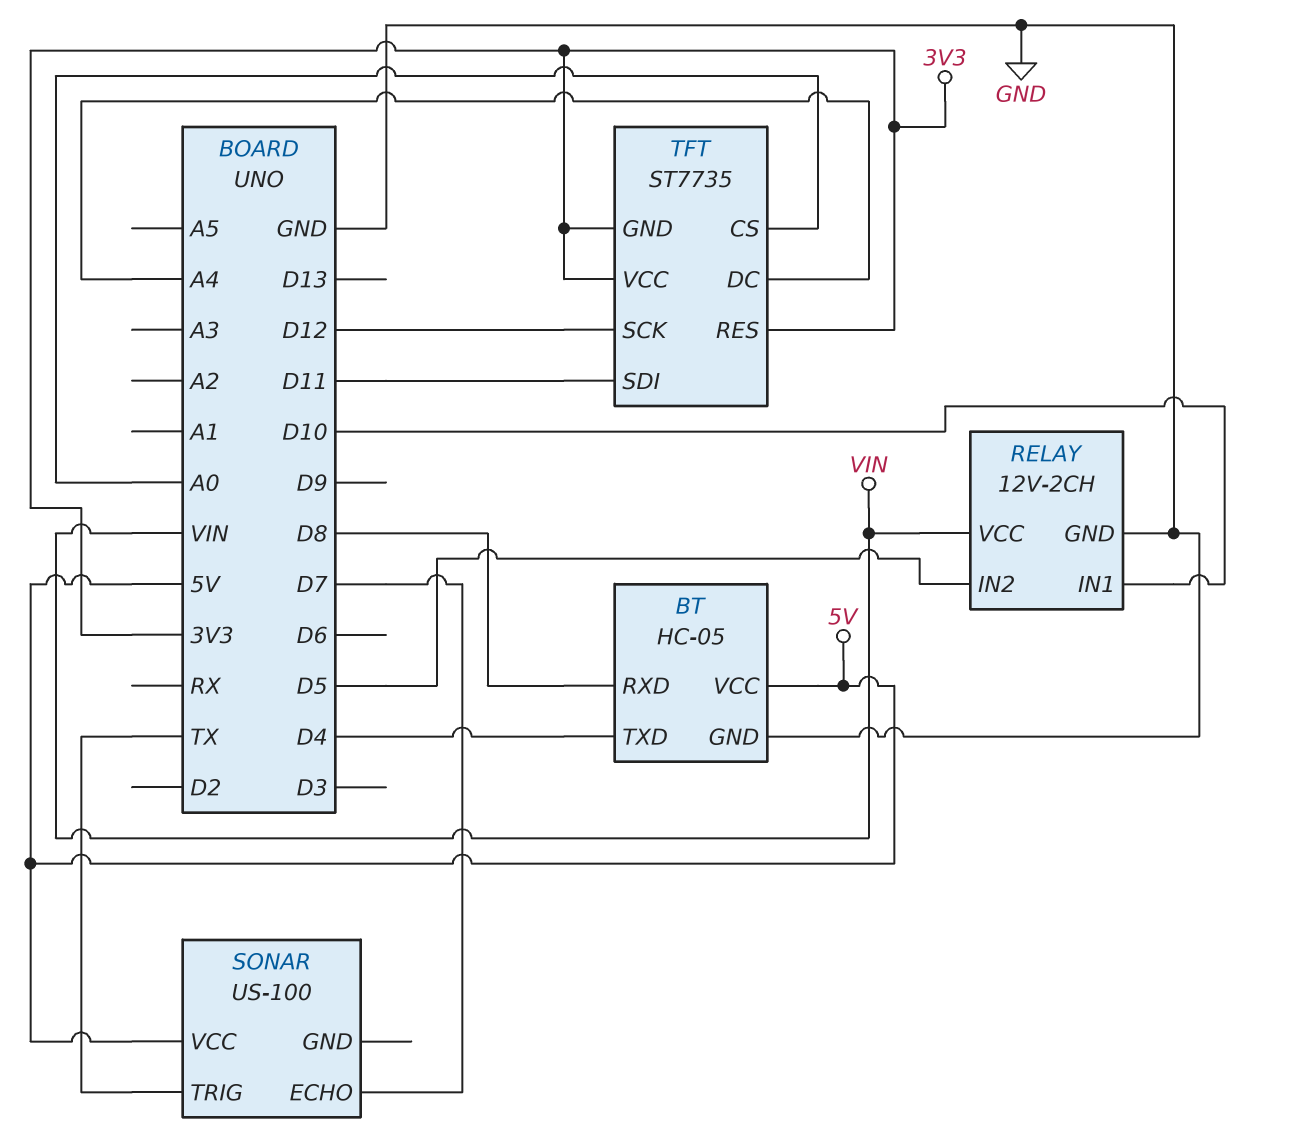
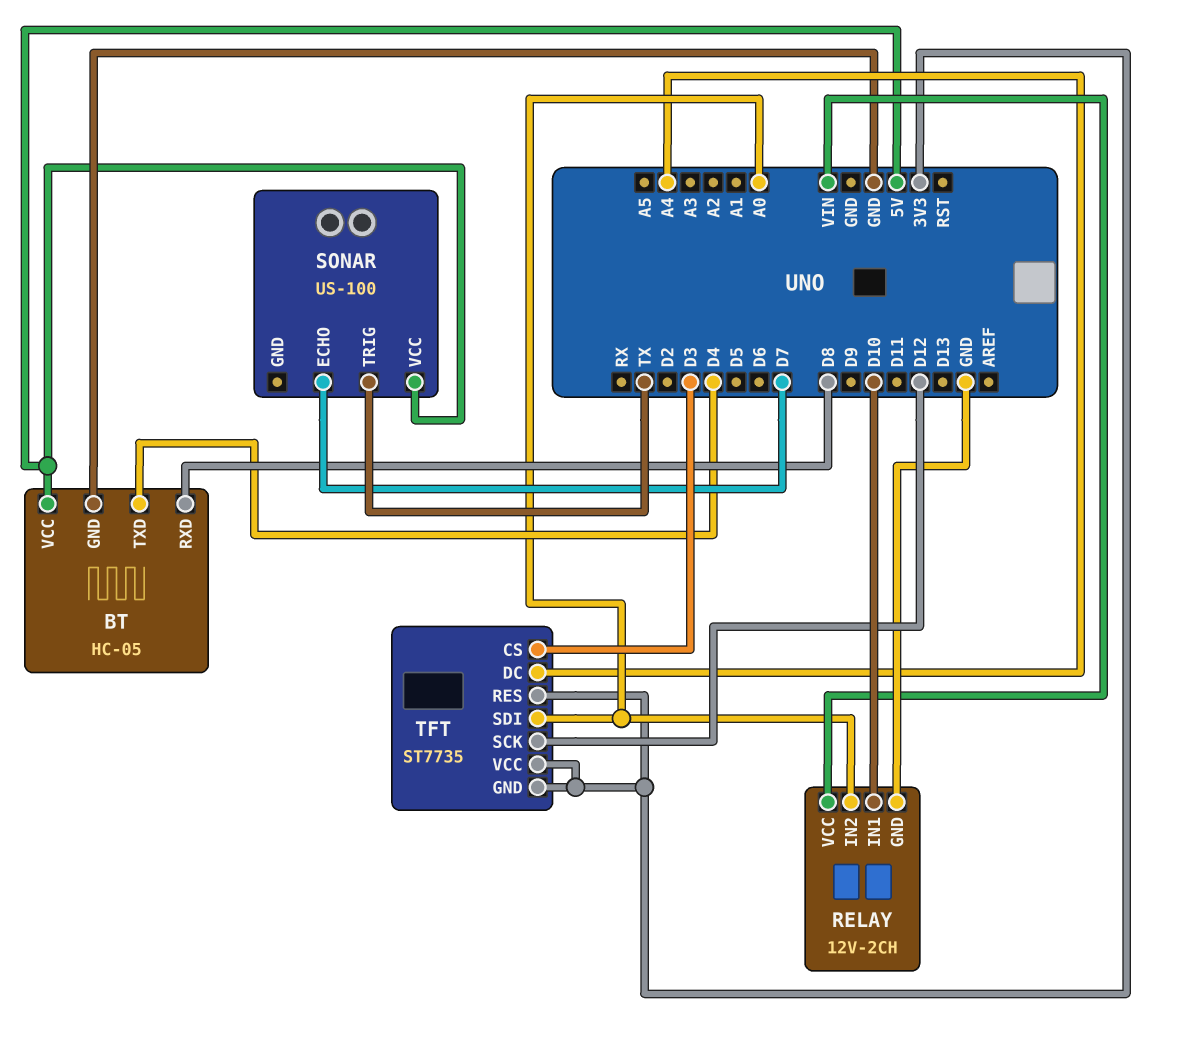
RELAY pin IN2: D5 -> A0
TFT pin CS: A0 -> D3
TFT pin SDI: D11 -> A0

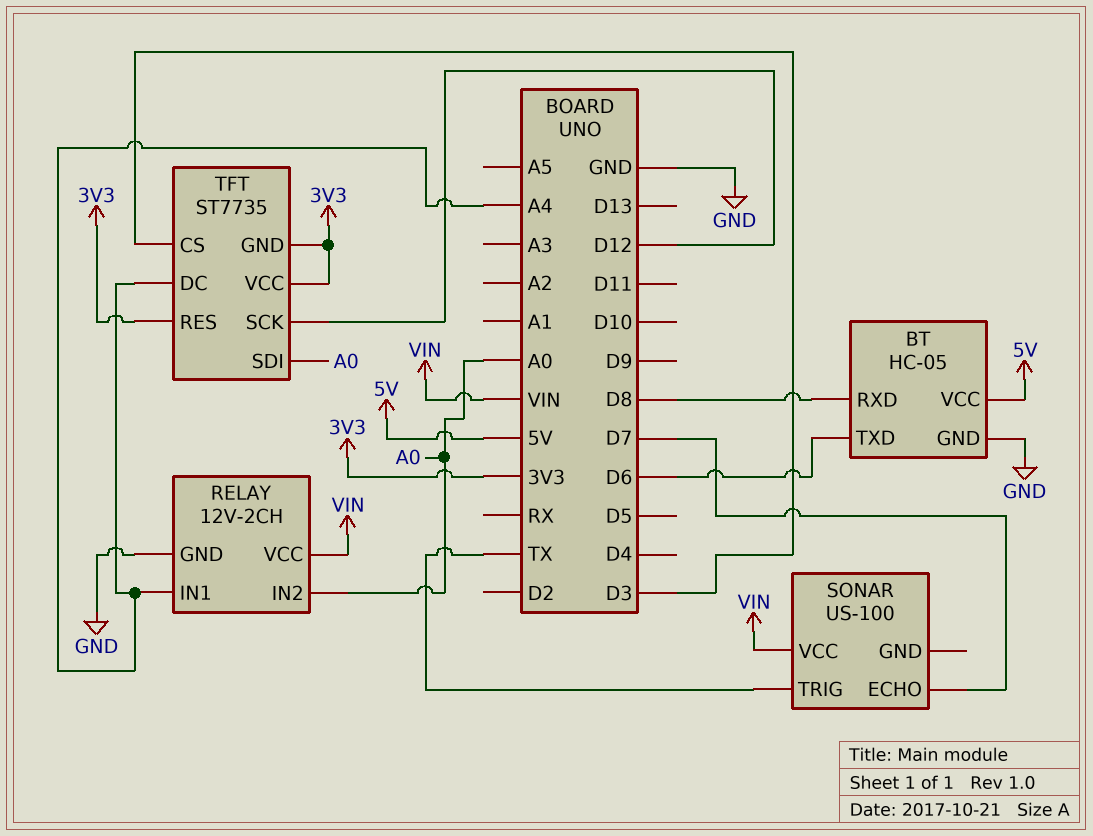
BT pin TXD: D4 -> D6
RELAY pin IN1: D10 -> A4
SONAR pin VCC: 5V -> VIN

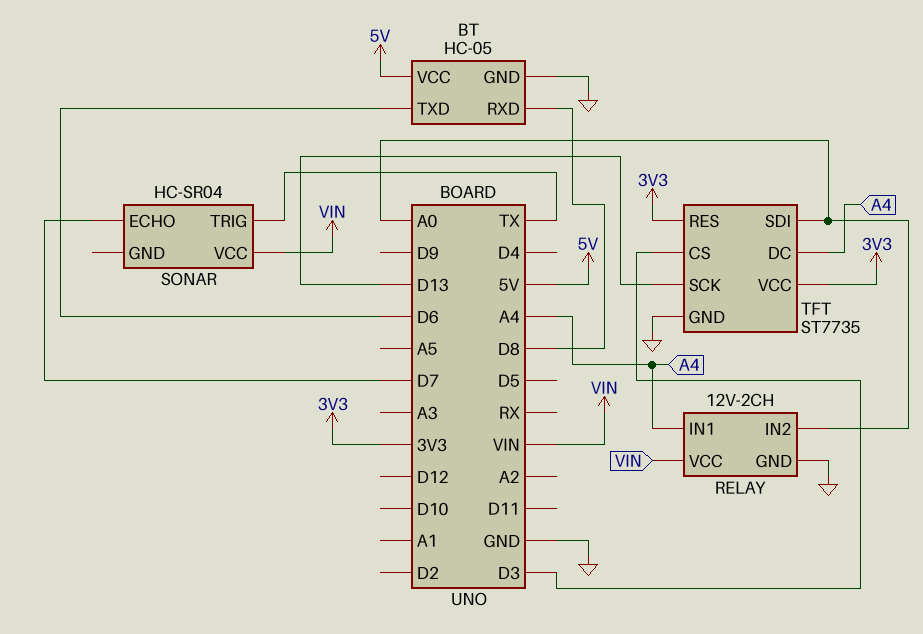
SONAR: US-100 -> HC-SR04
TFT pin GND: 3V3 -> GND
TFT pin SCK: D12 -> D13

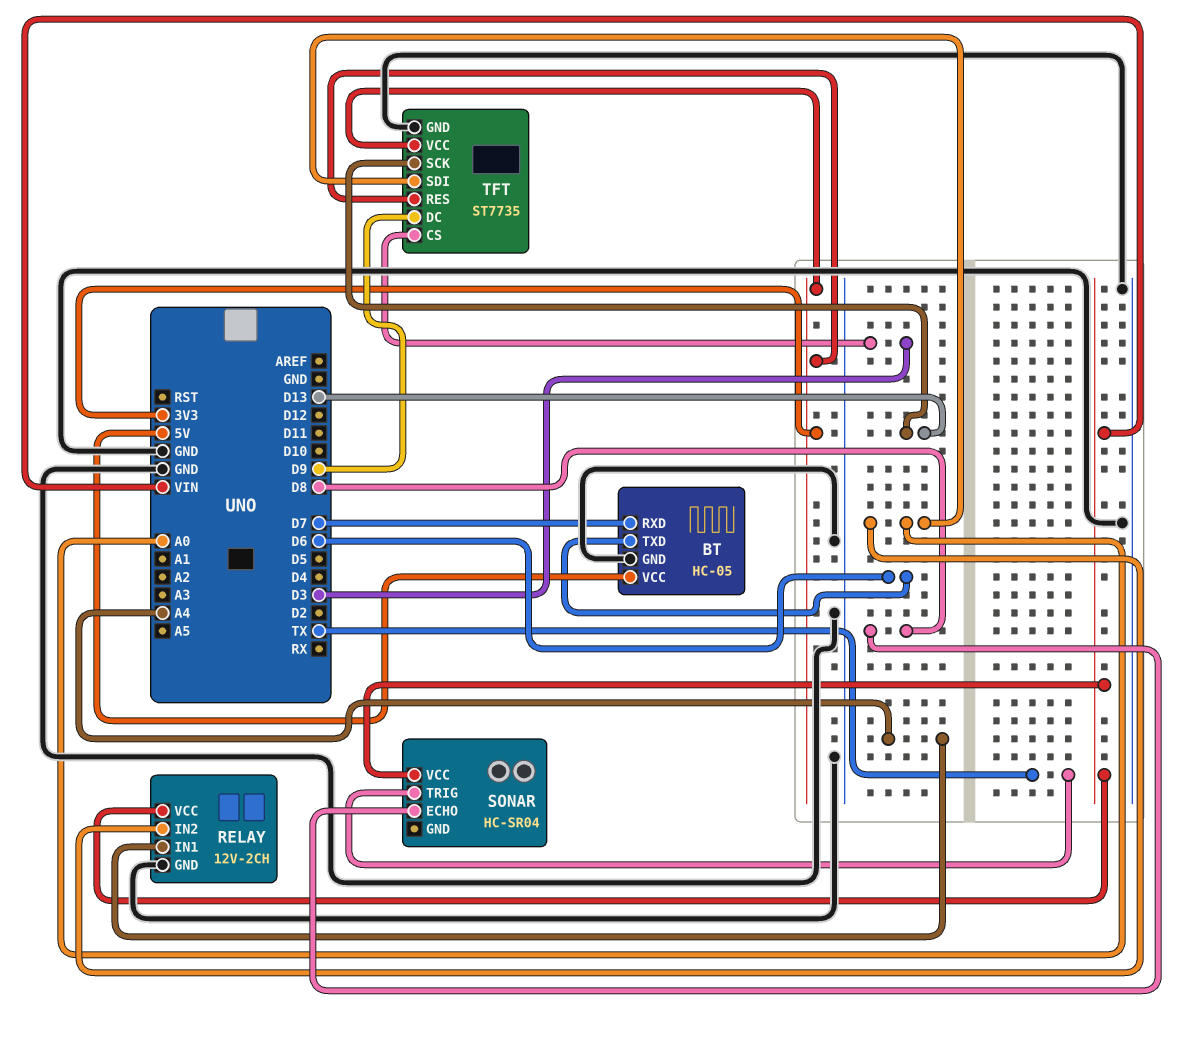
BT pin RXD: D8 -> D7
SONAR pin ECHO: D7 -> D8
TFT pin DC: A4 -> D9

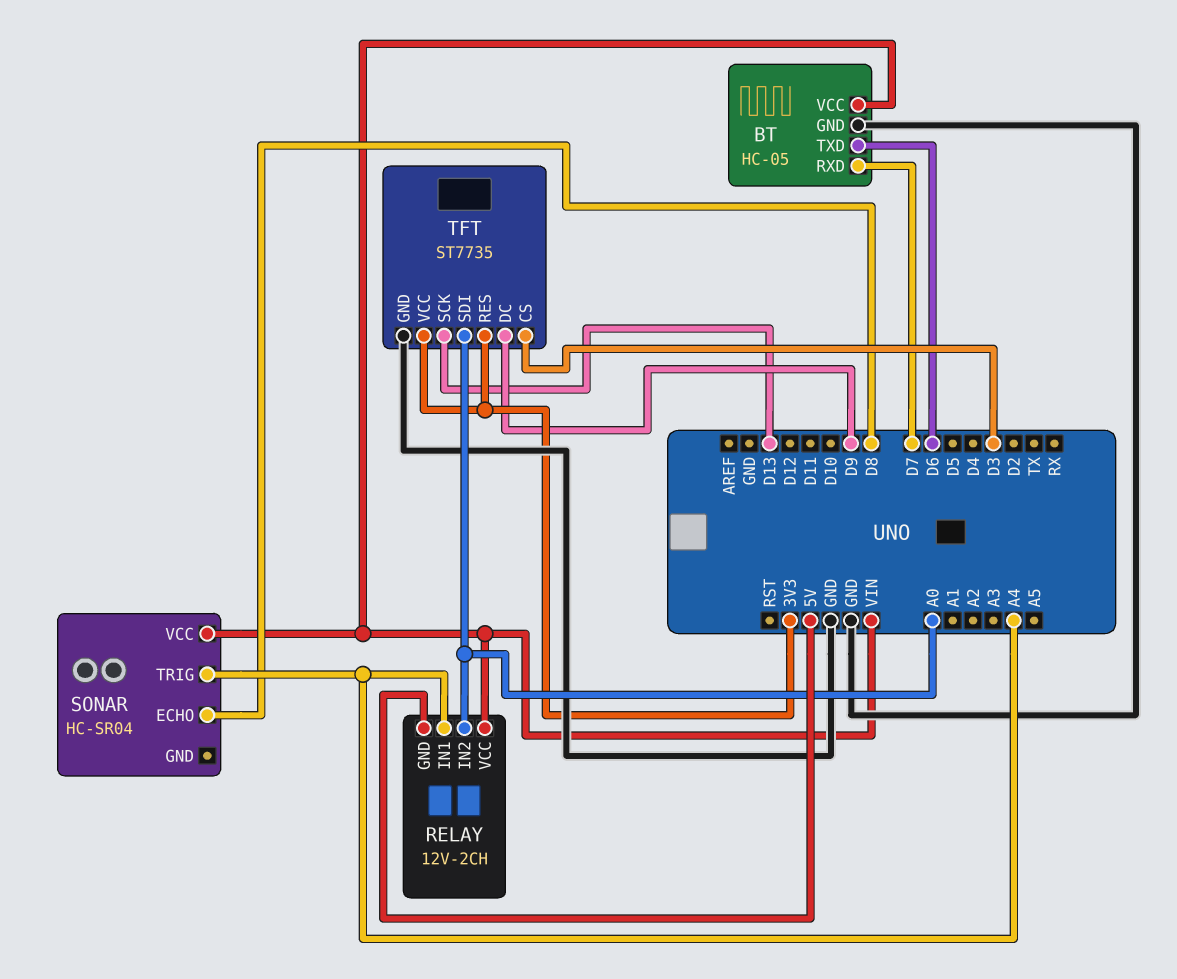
BT pin VCC: 5V -> VIN
RELAY pin GND: GND -> 5V
SONAR pin TRIG: TX -> A4

